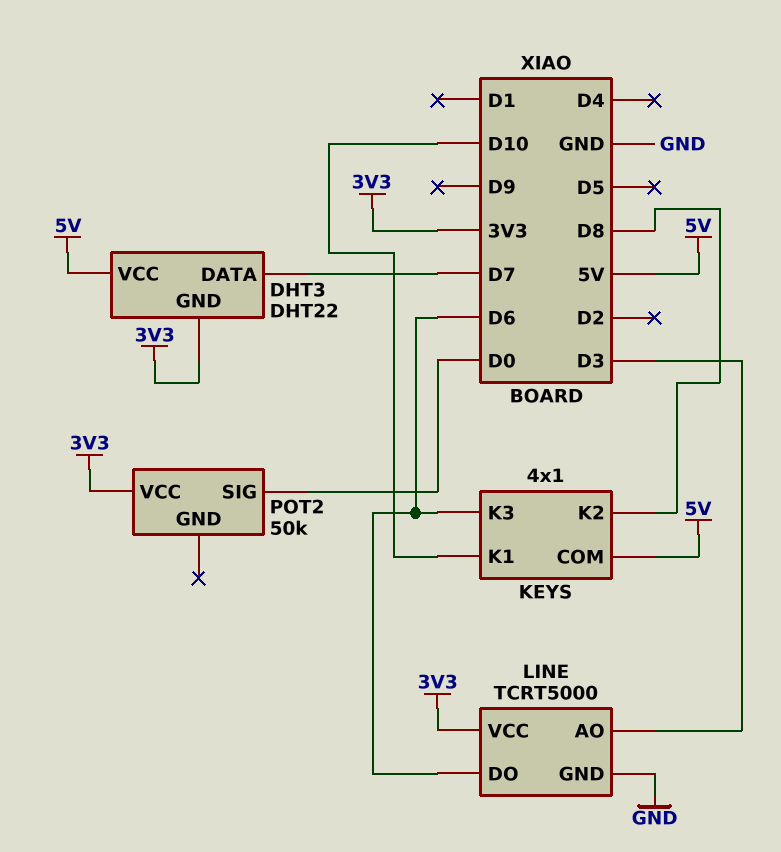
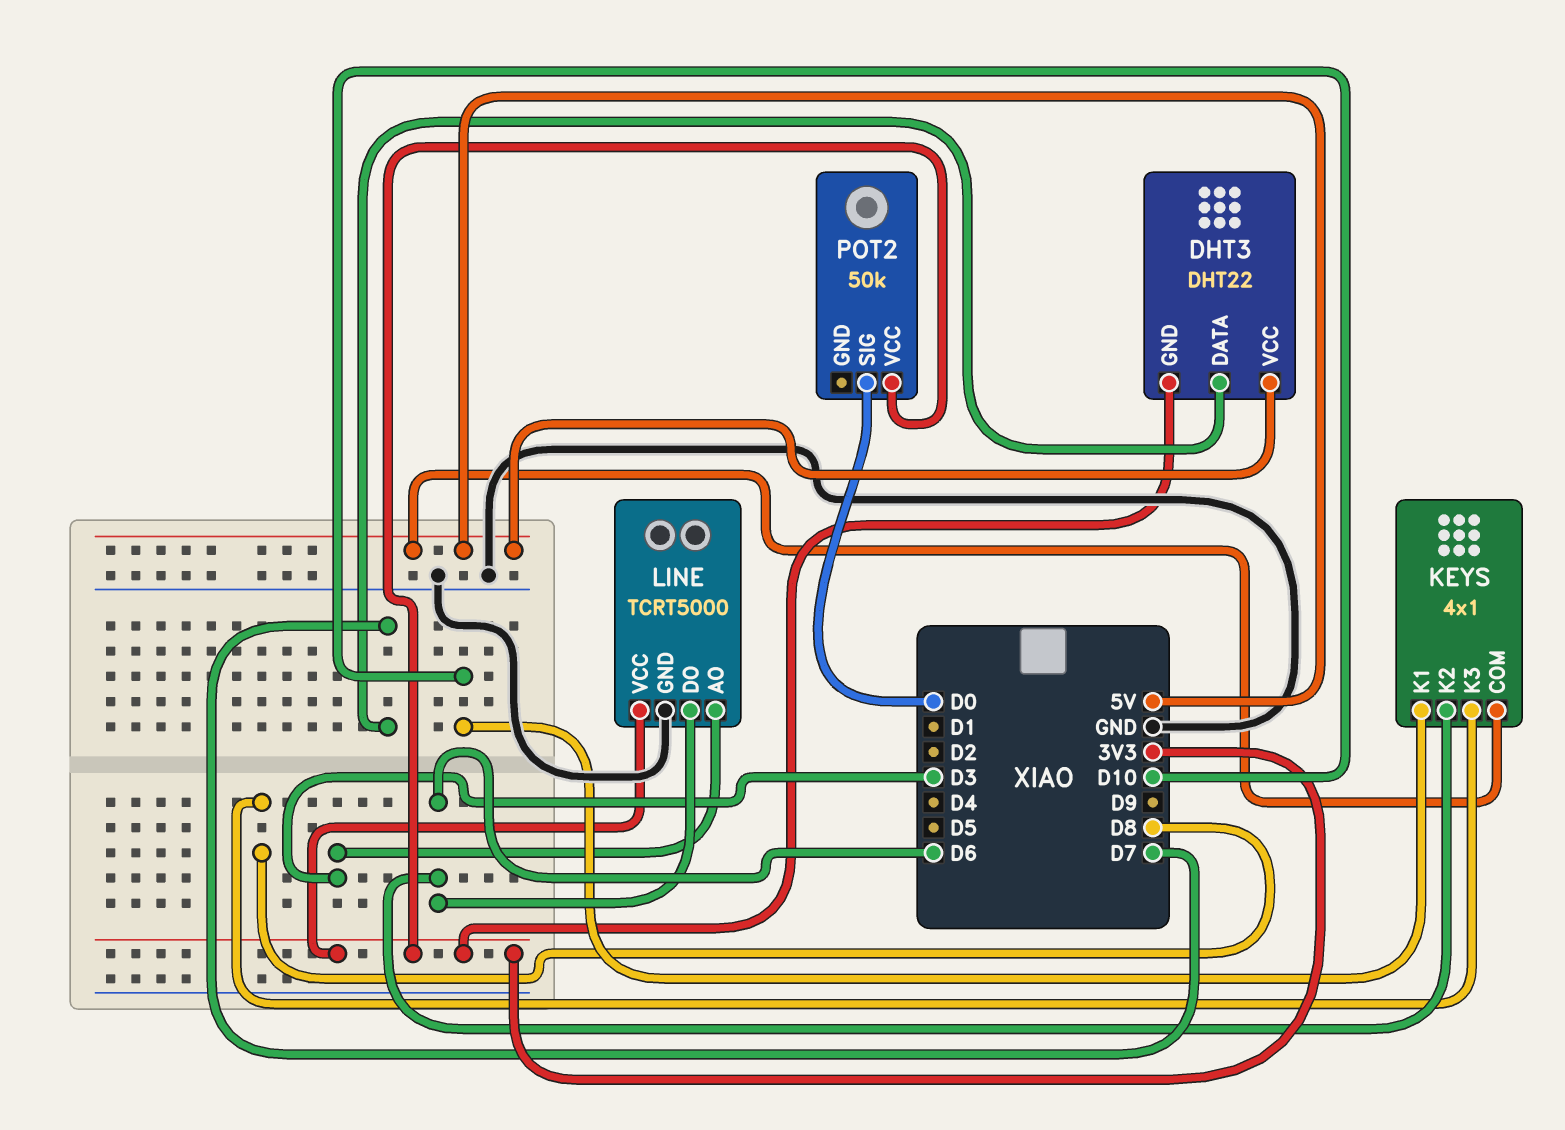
KEYS pin K2: D8 -> D6
KEYS pin K3: D6 -> D8

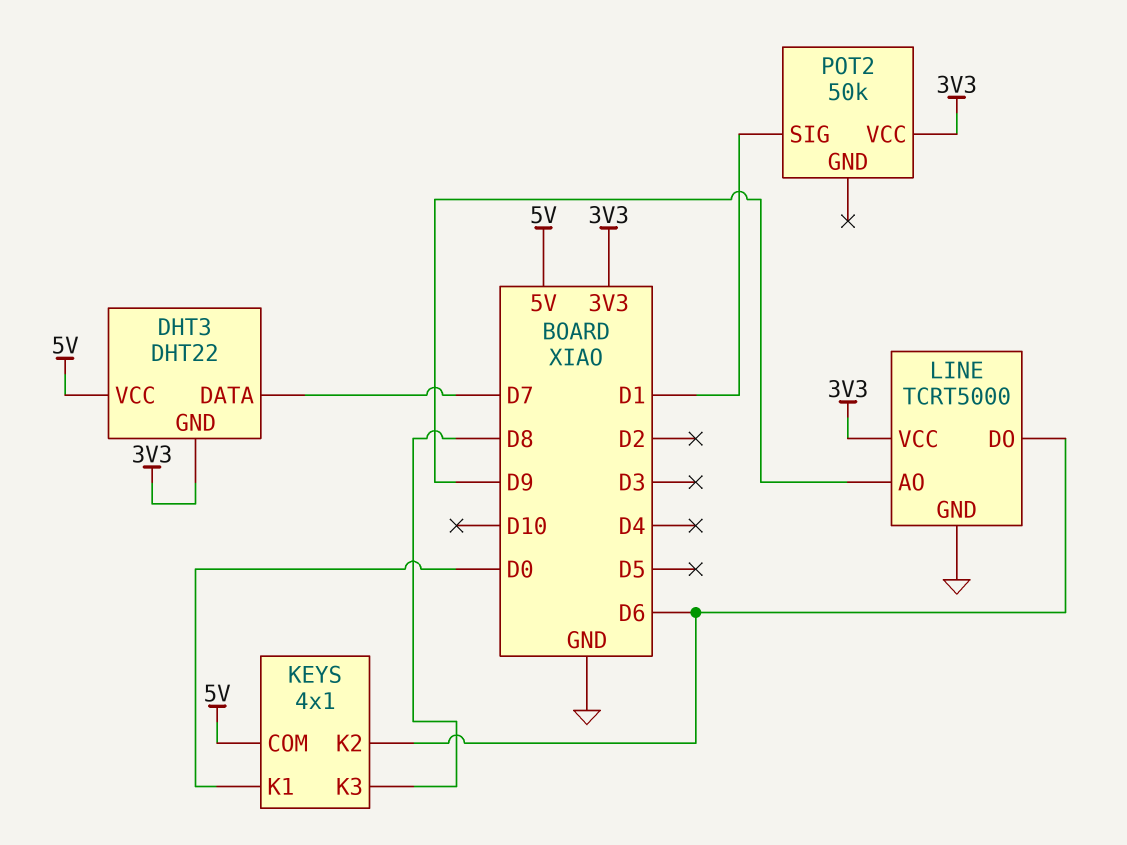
KEYS pin K1: D10 -> D0
LINE pin AO: D3 -> D9
POT2 pin SIG: D0 -> D1

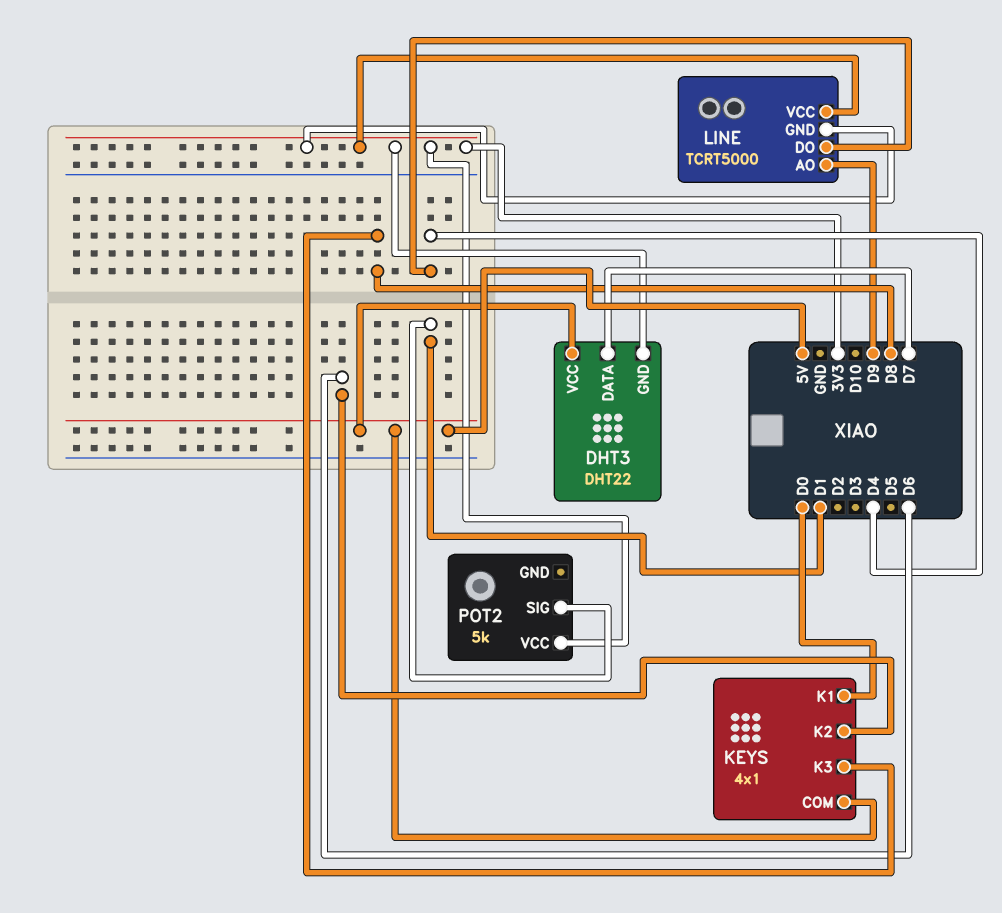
LINE pin DO: D6 -> D4
LINE pin GND: GND -> 3V3
POT2: 50k -> 5k

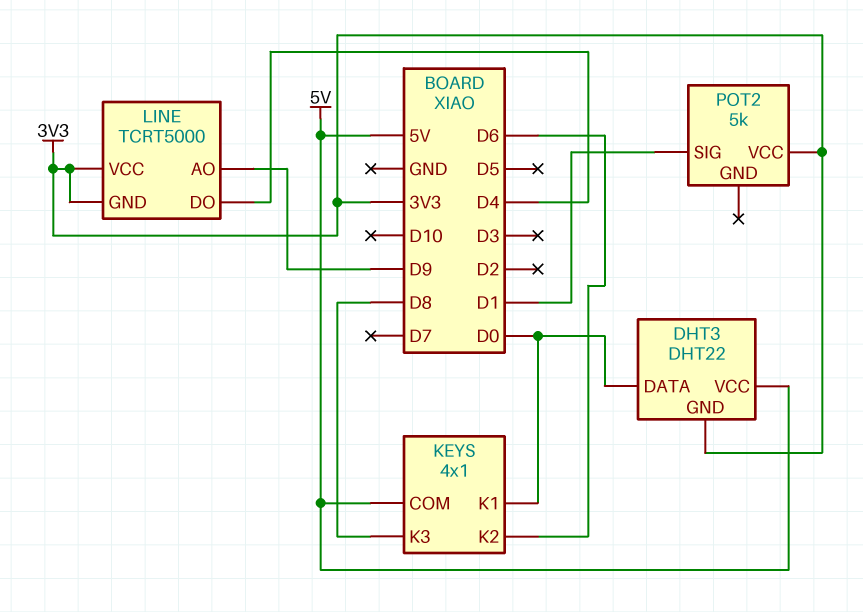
DHT3 pin DATA: D7 -> D0

